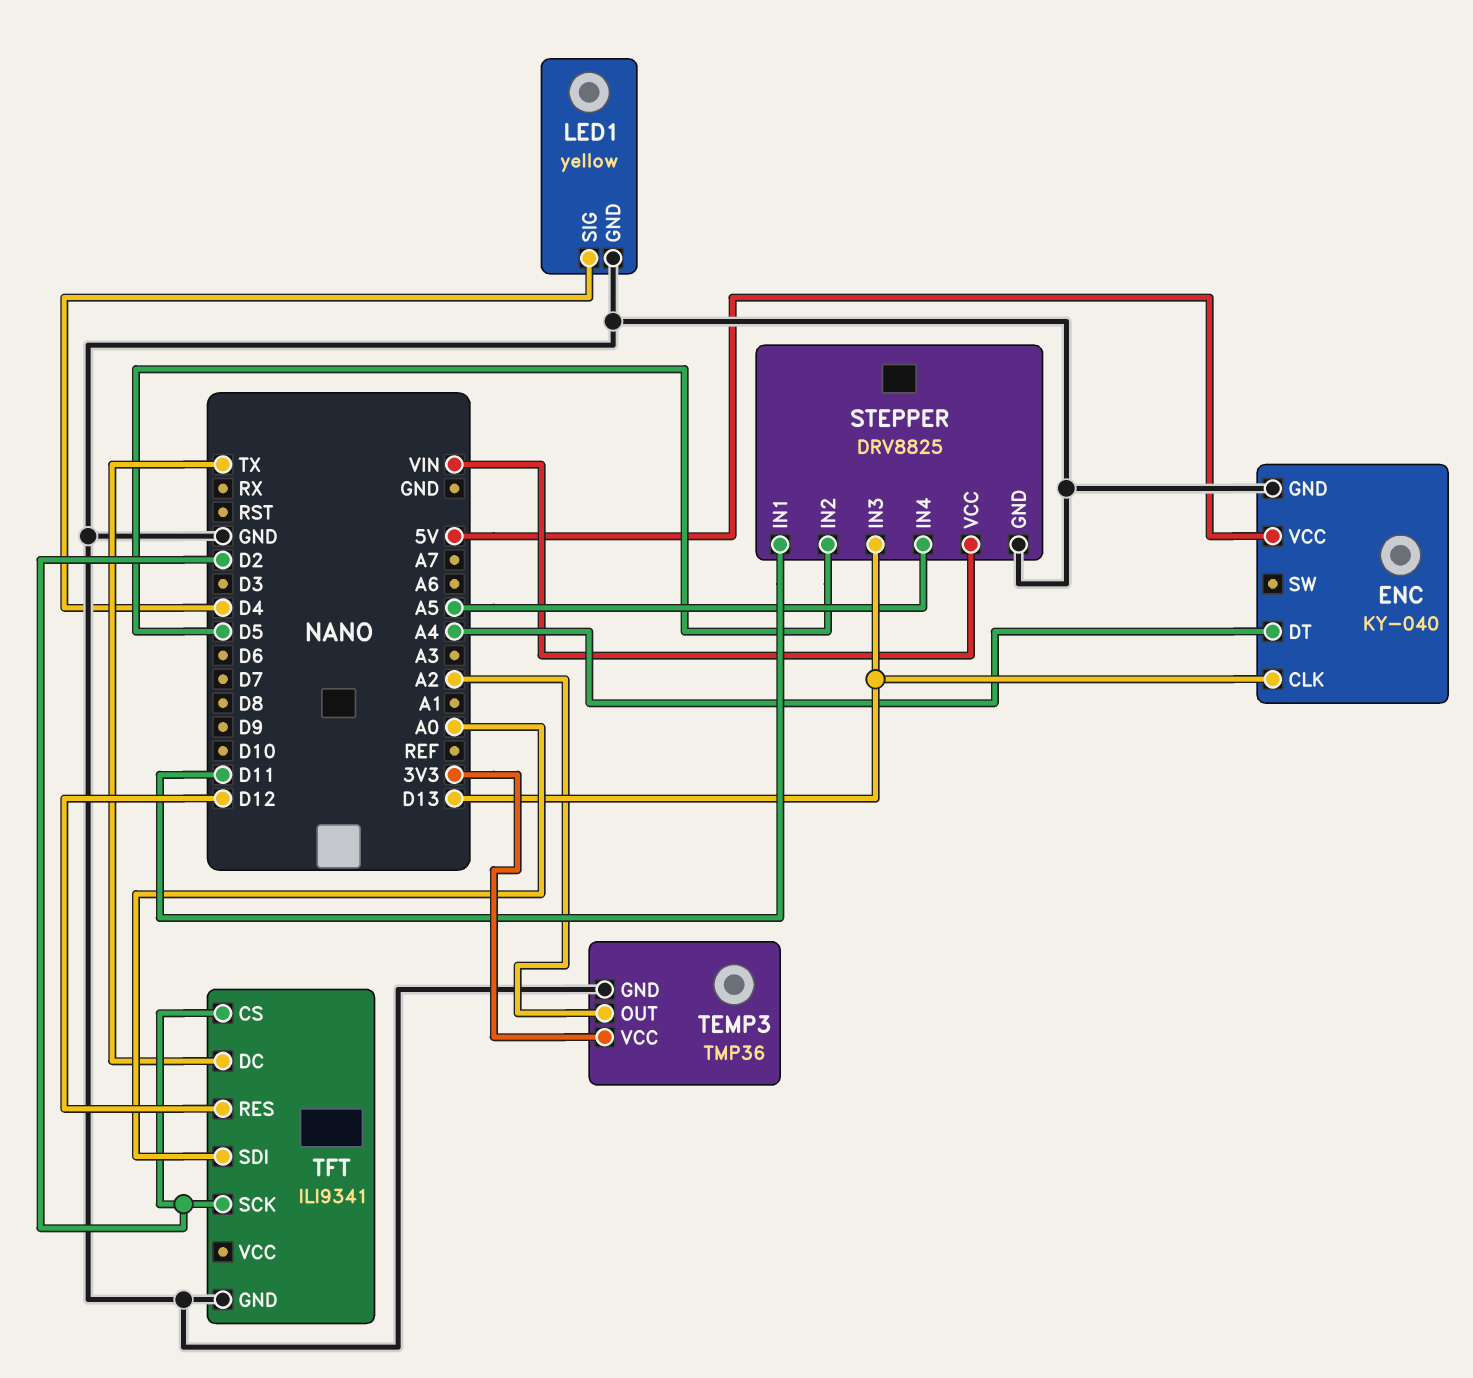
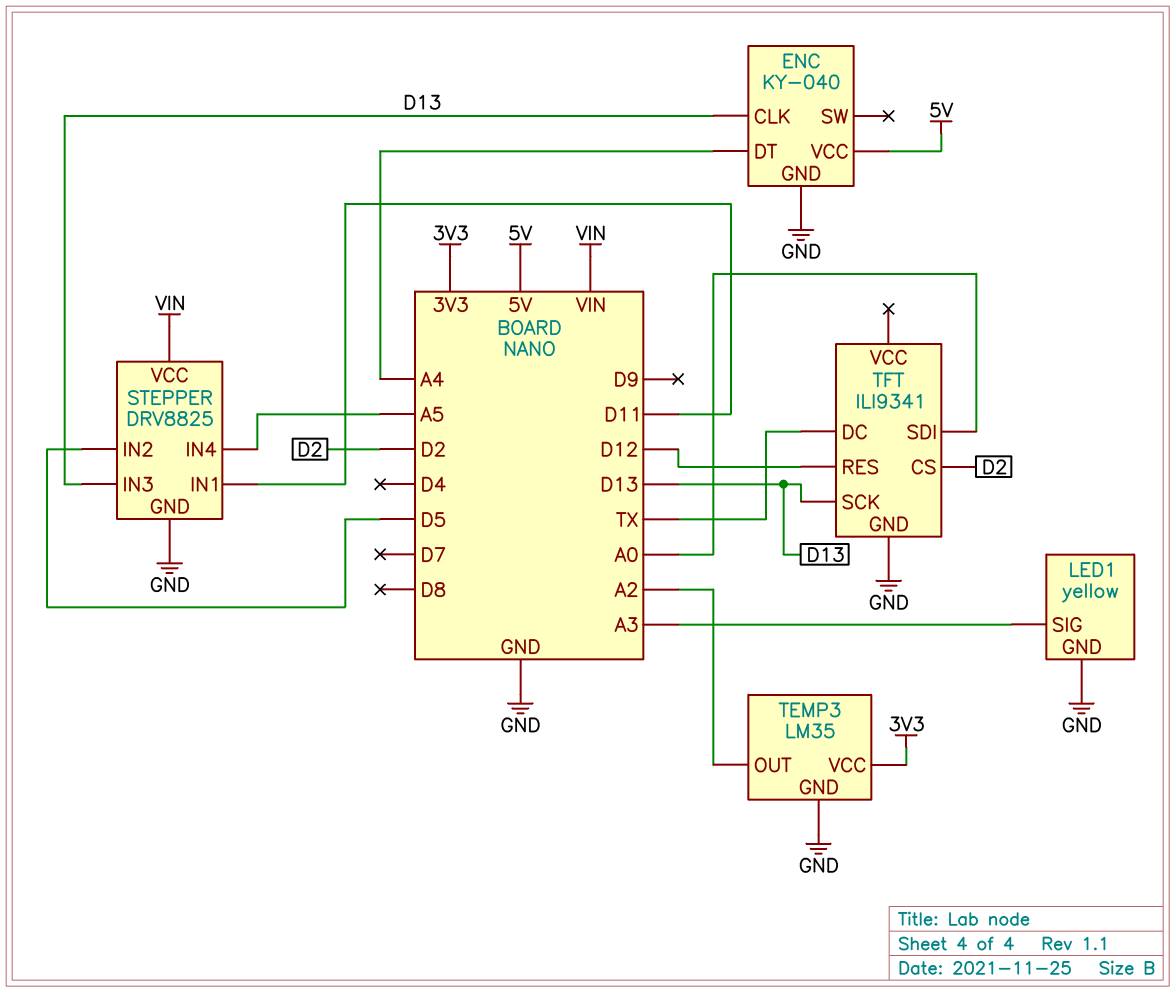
LED1 pin SIG: D4 -> A3
TEMP3: TMP36 -> LM35
TFT pin SCK: D2 -> D13

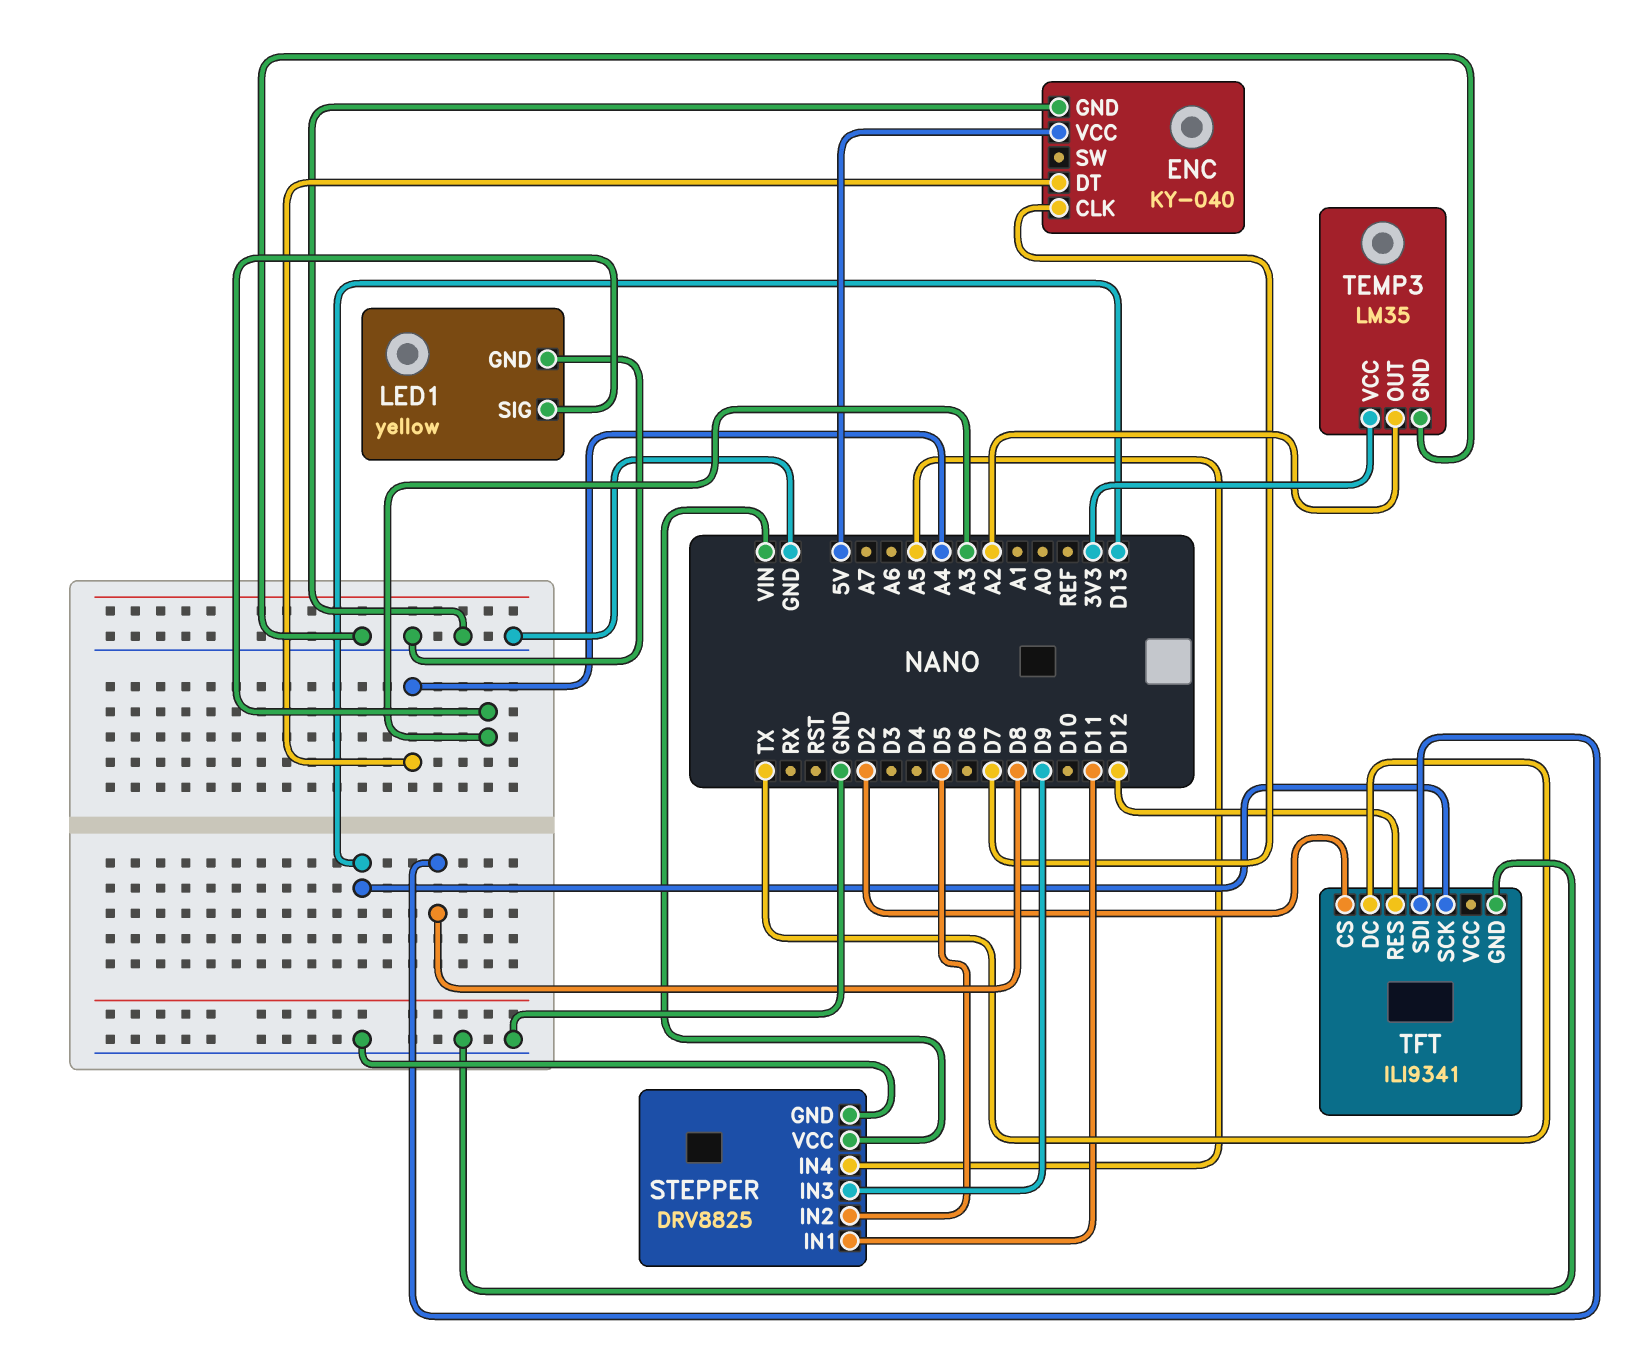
ENC pin CLK: D13 -> D7
STEPPER pin IN3: D13 -> D9
TFT pin SDI: A0 -> D8

